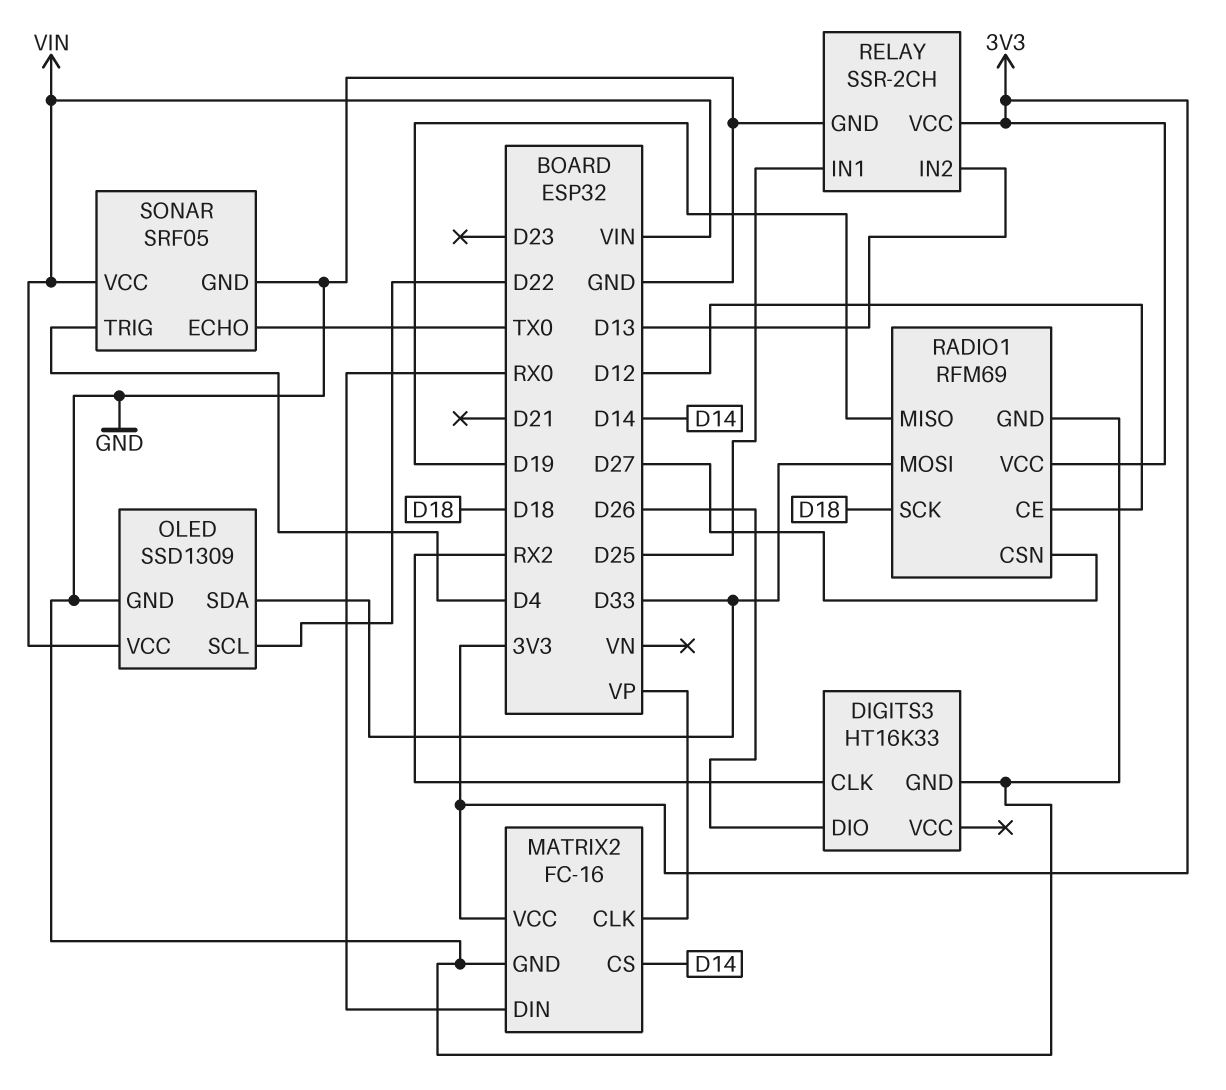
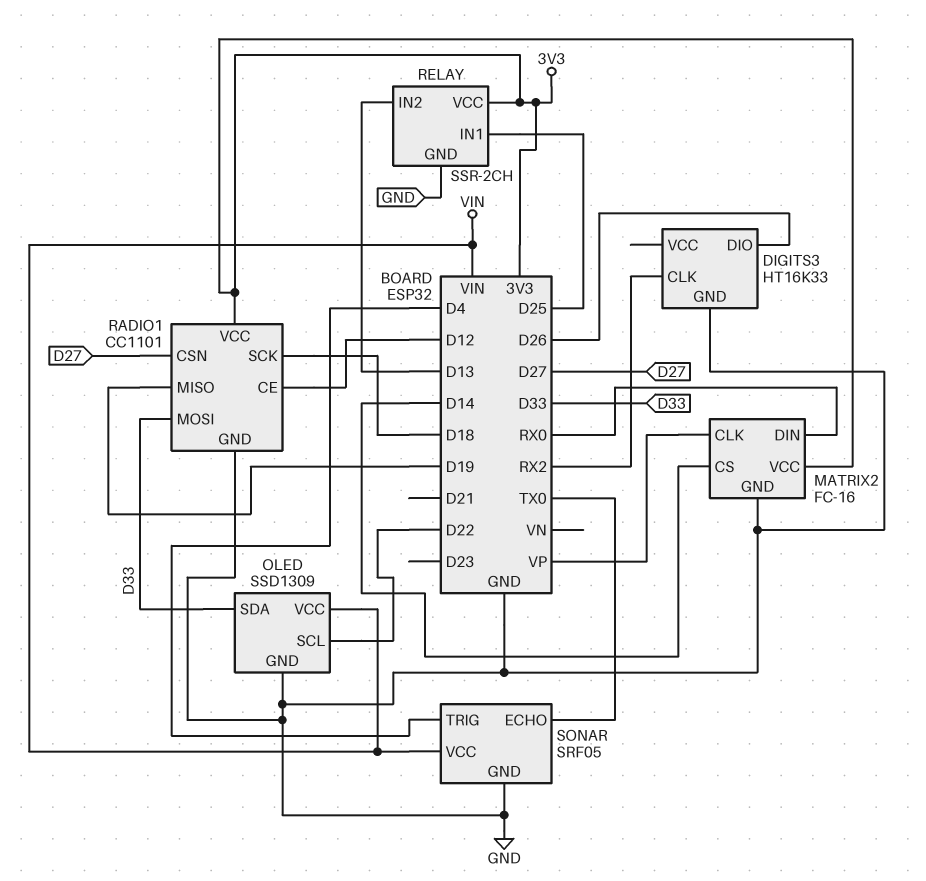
RADIO1: RFM69 -> CC1101

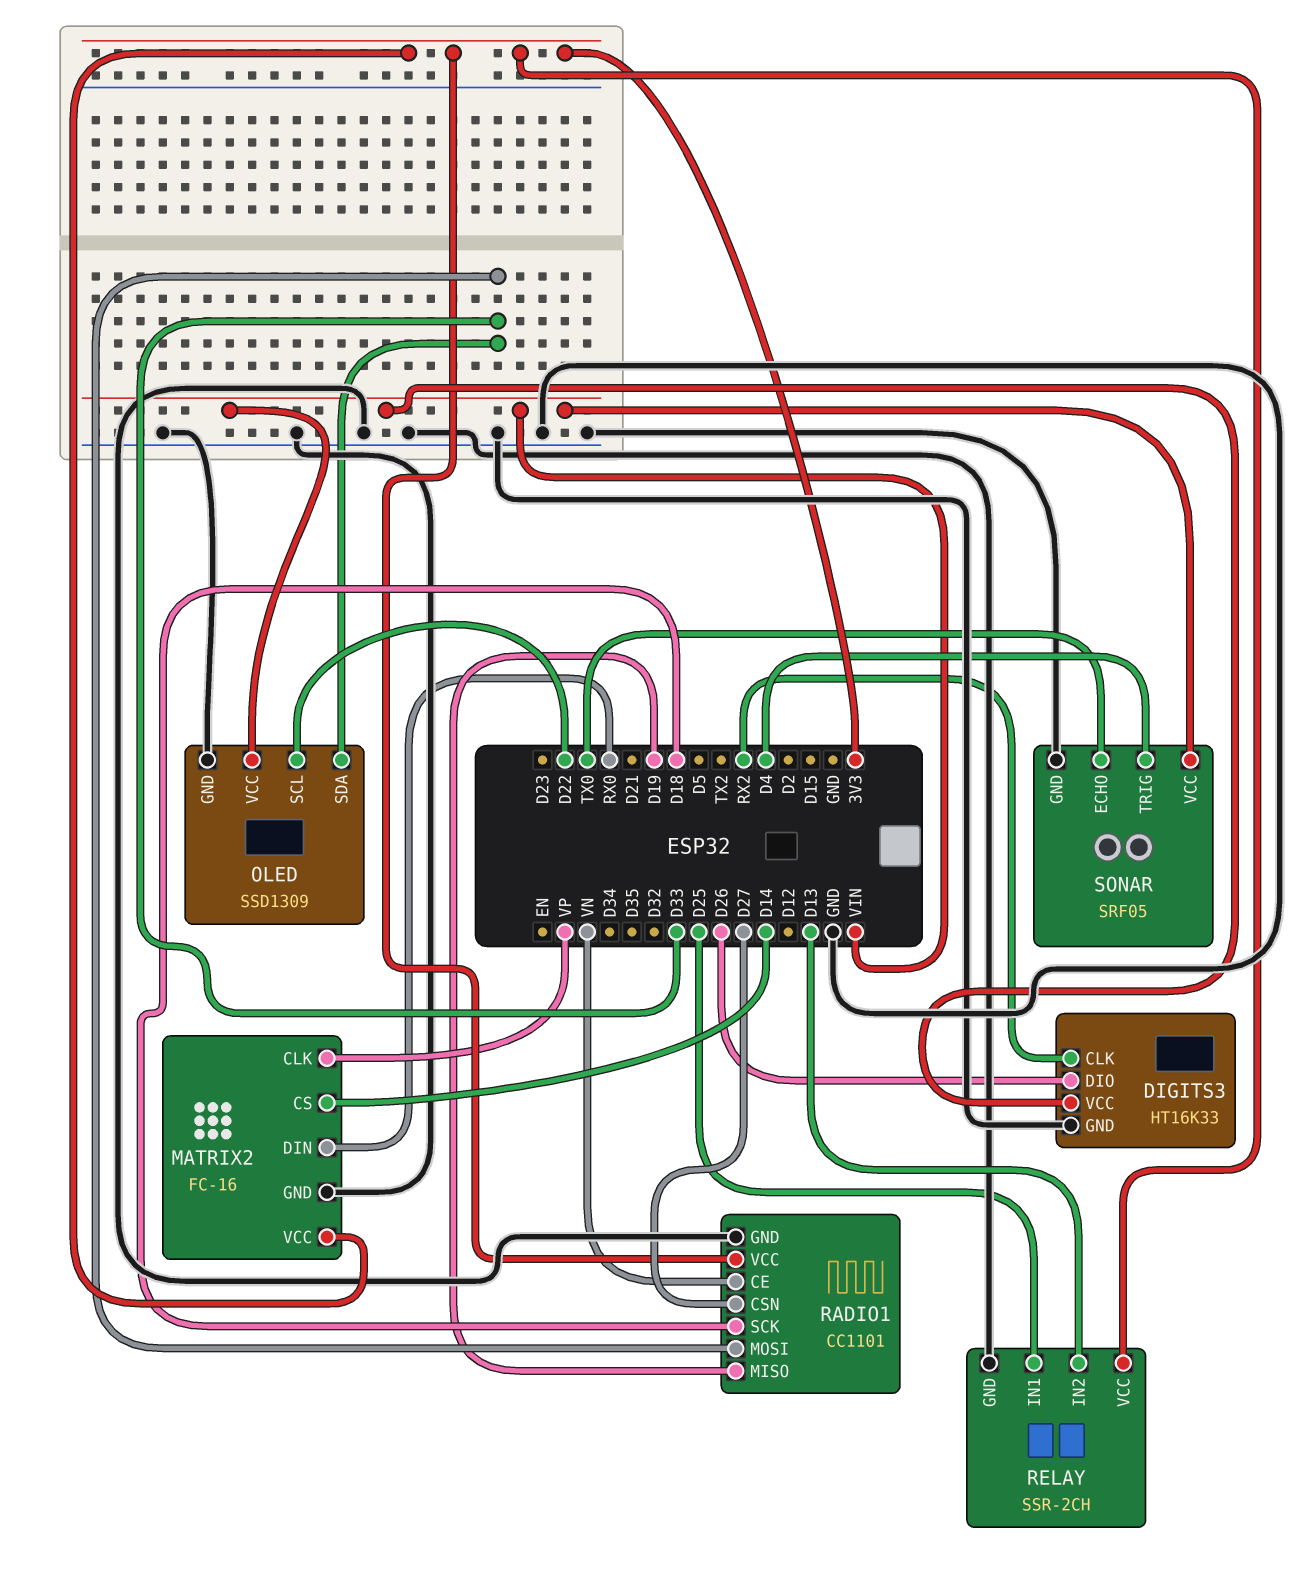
DIGITS3 pin VCC: none -> VIN
RADIO1 pin CE: D12 -> VN

